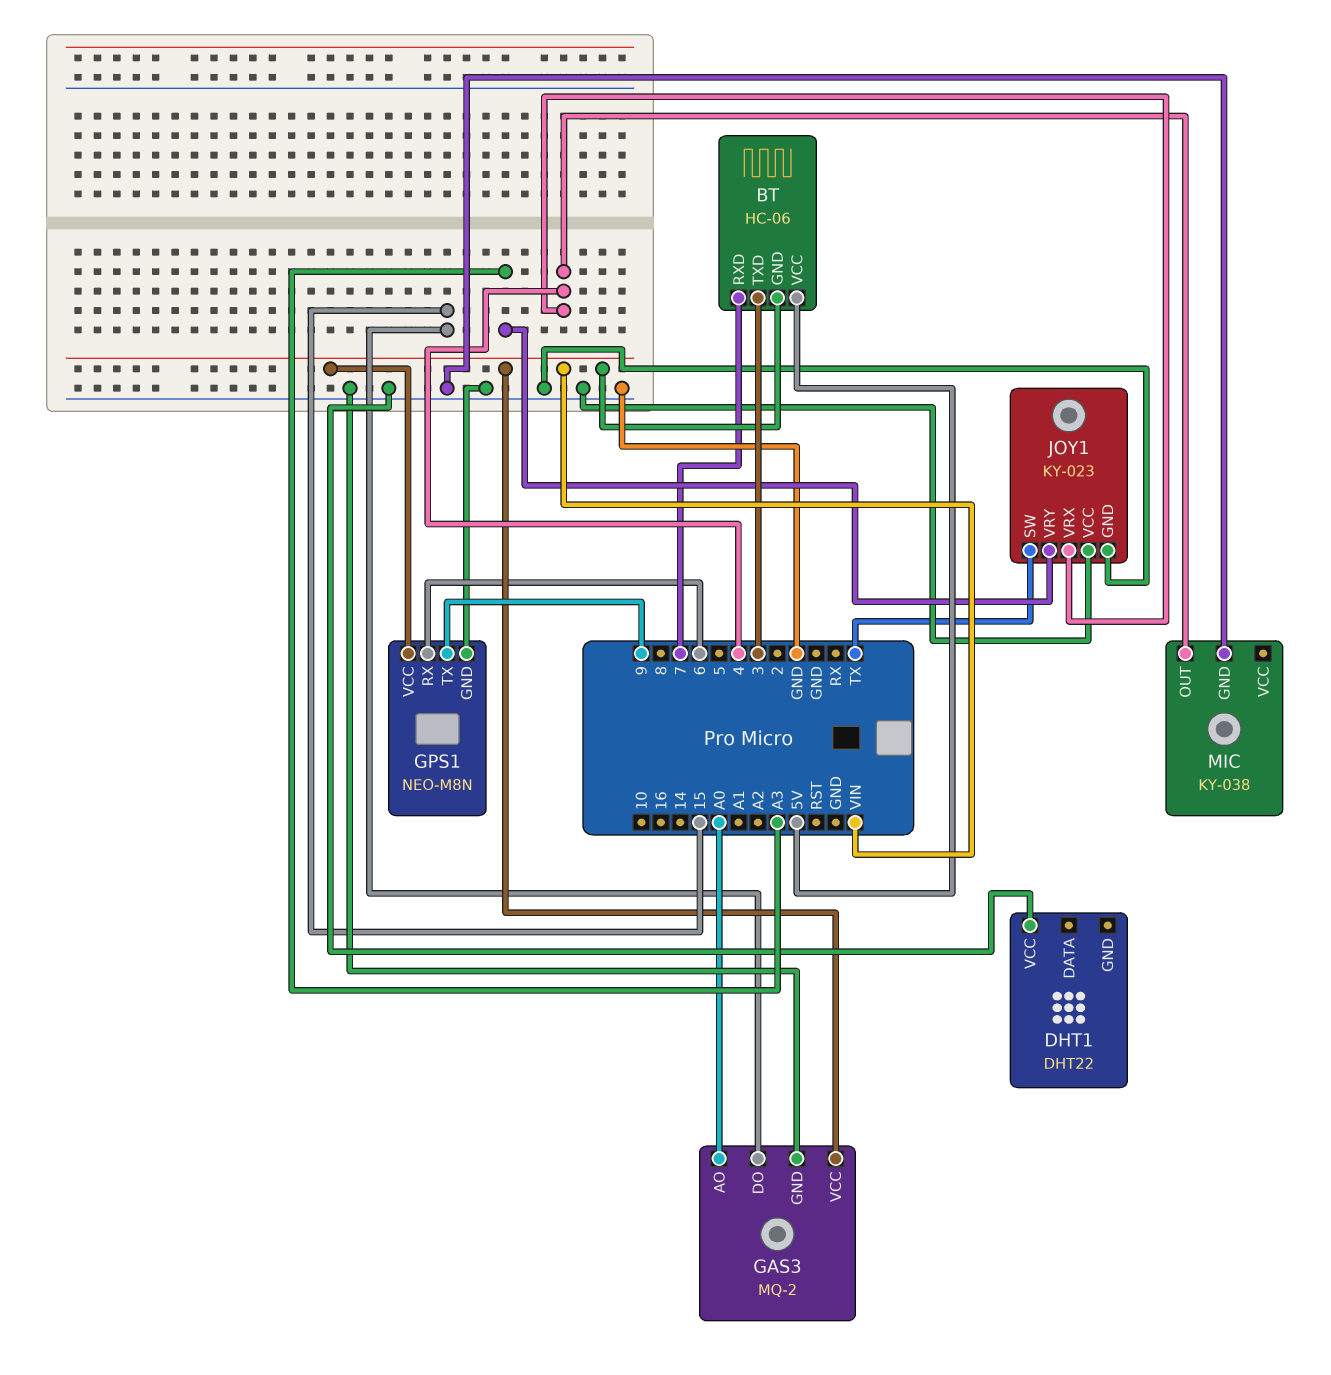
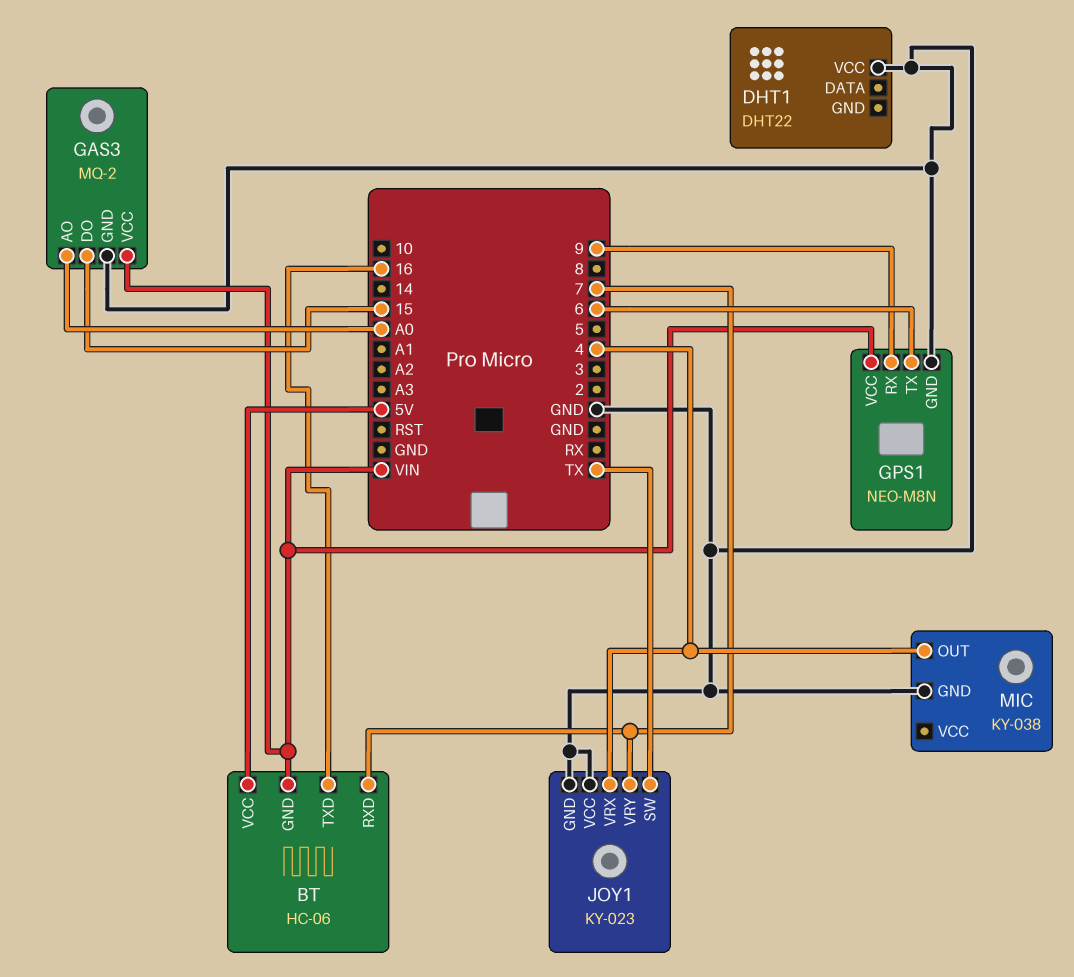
BT pin TXD: 3 -> 16
GPS1 pin RX: 6 -> 9
GPS1 pin TX: 9 -> 6
JOY1 pin VRY: A3 -> 7

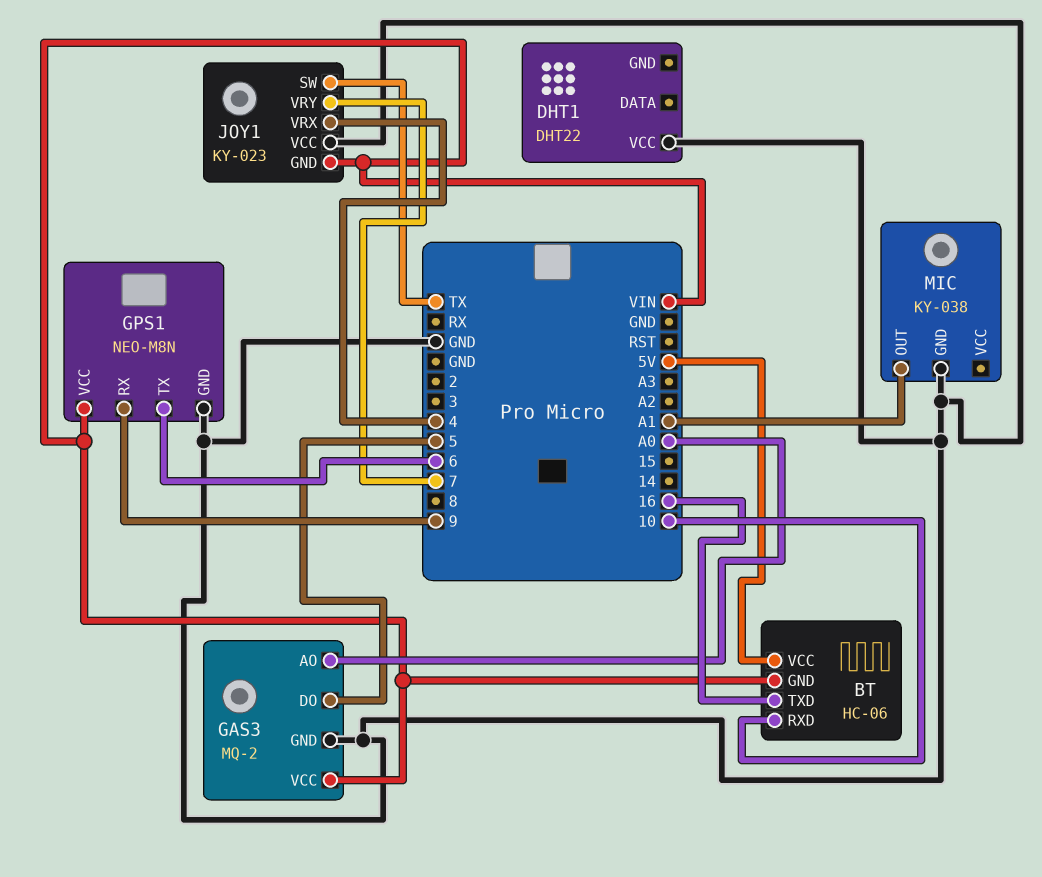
BT pin RXD: 7 -> 10
GAS3 pin DO: 15 -> 5
JOY1 pin GND: GND -> VIN
MIC pin OUT: 4 -> A1

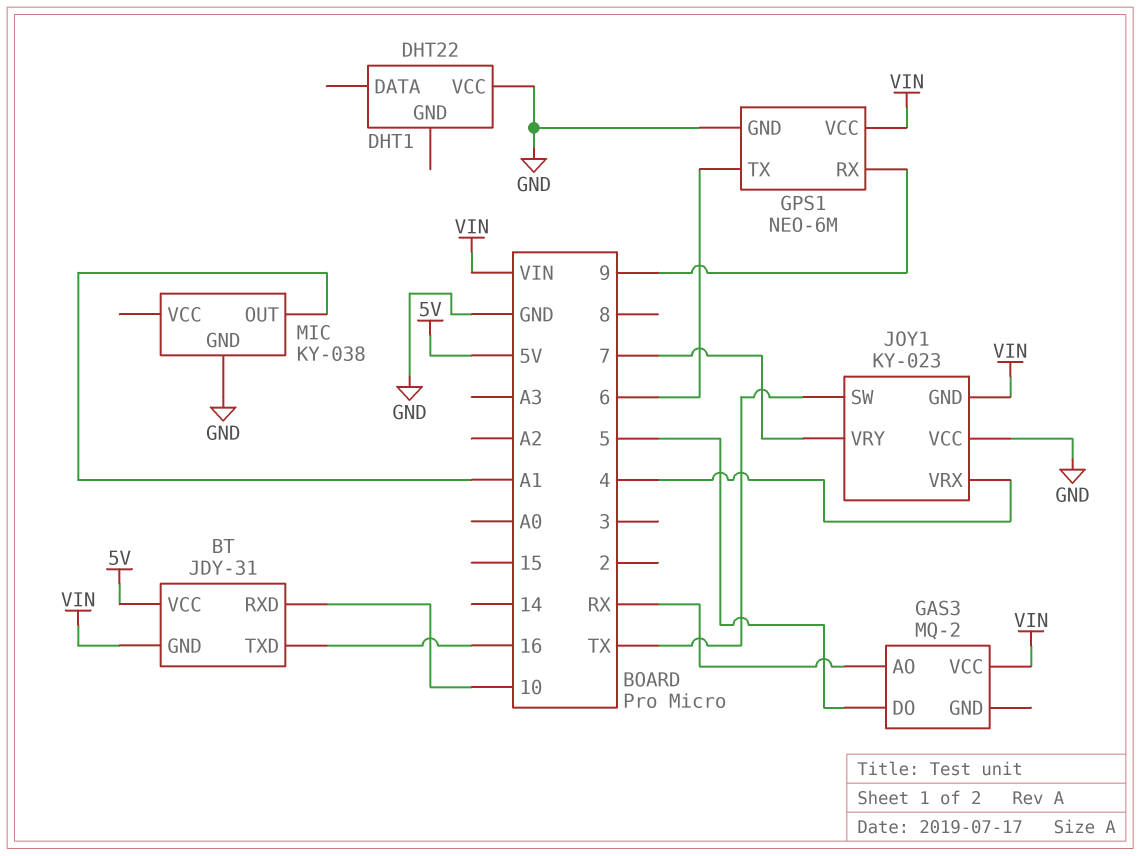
BT: HC-06 -> JDY-31
GAS3 pin AO: A0 -> RX
GAS3 pin GND: GND -> none
GPS1: NEO-M8N -> NEO-6M

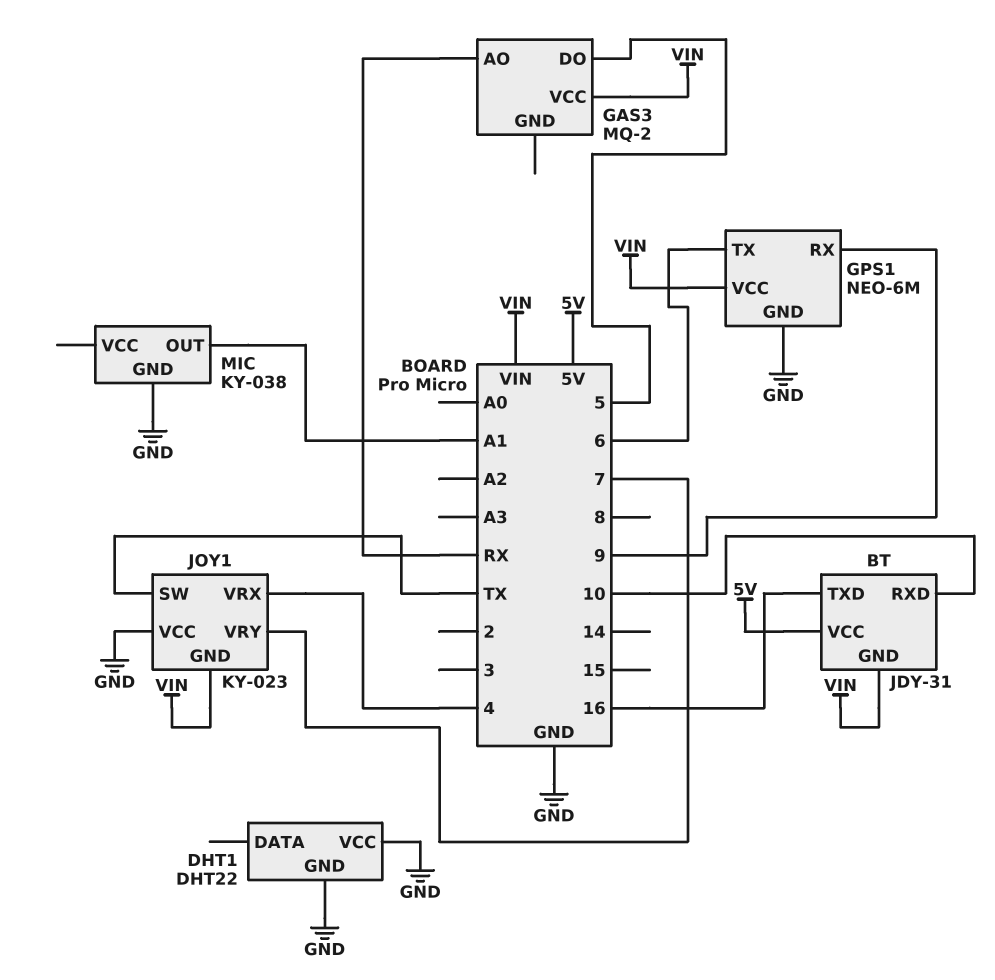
DHT1 pin GND: none -> GND

